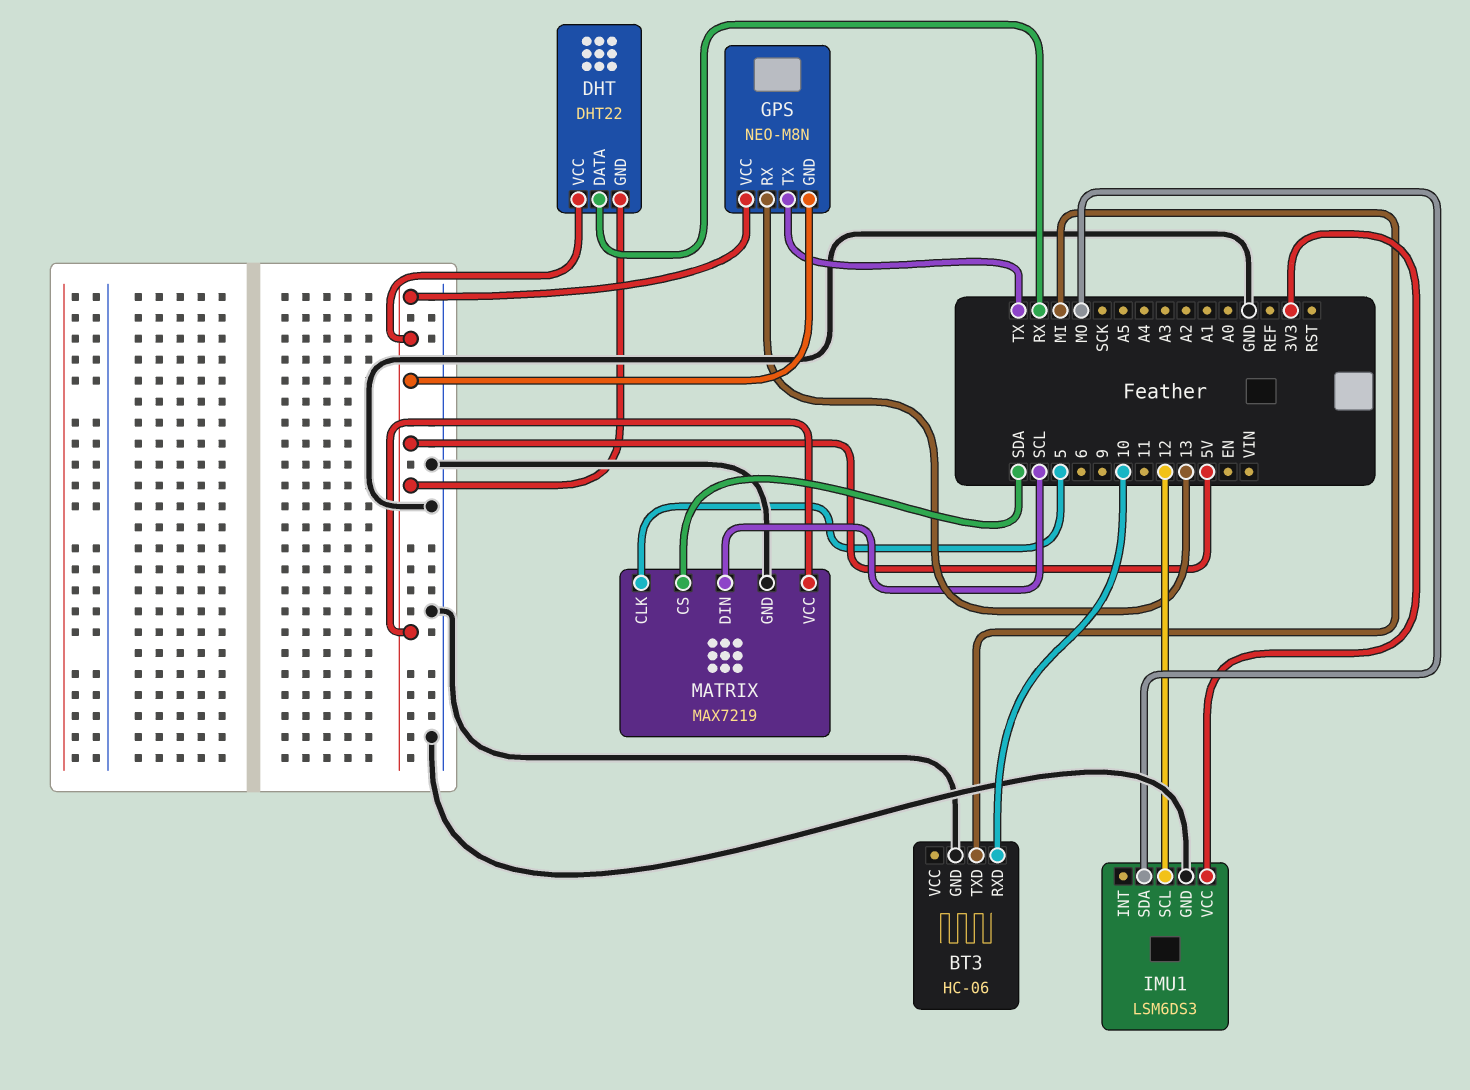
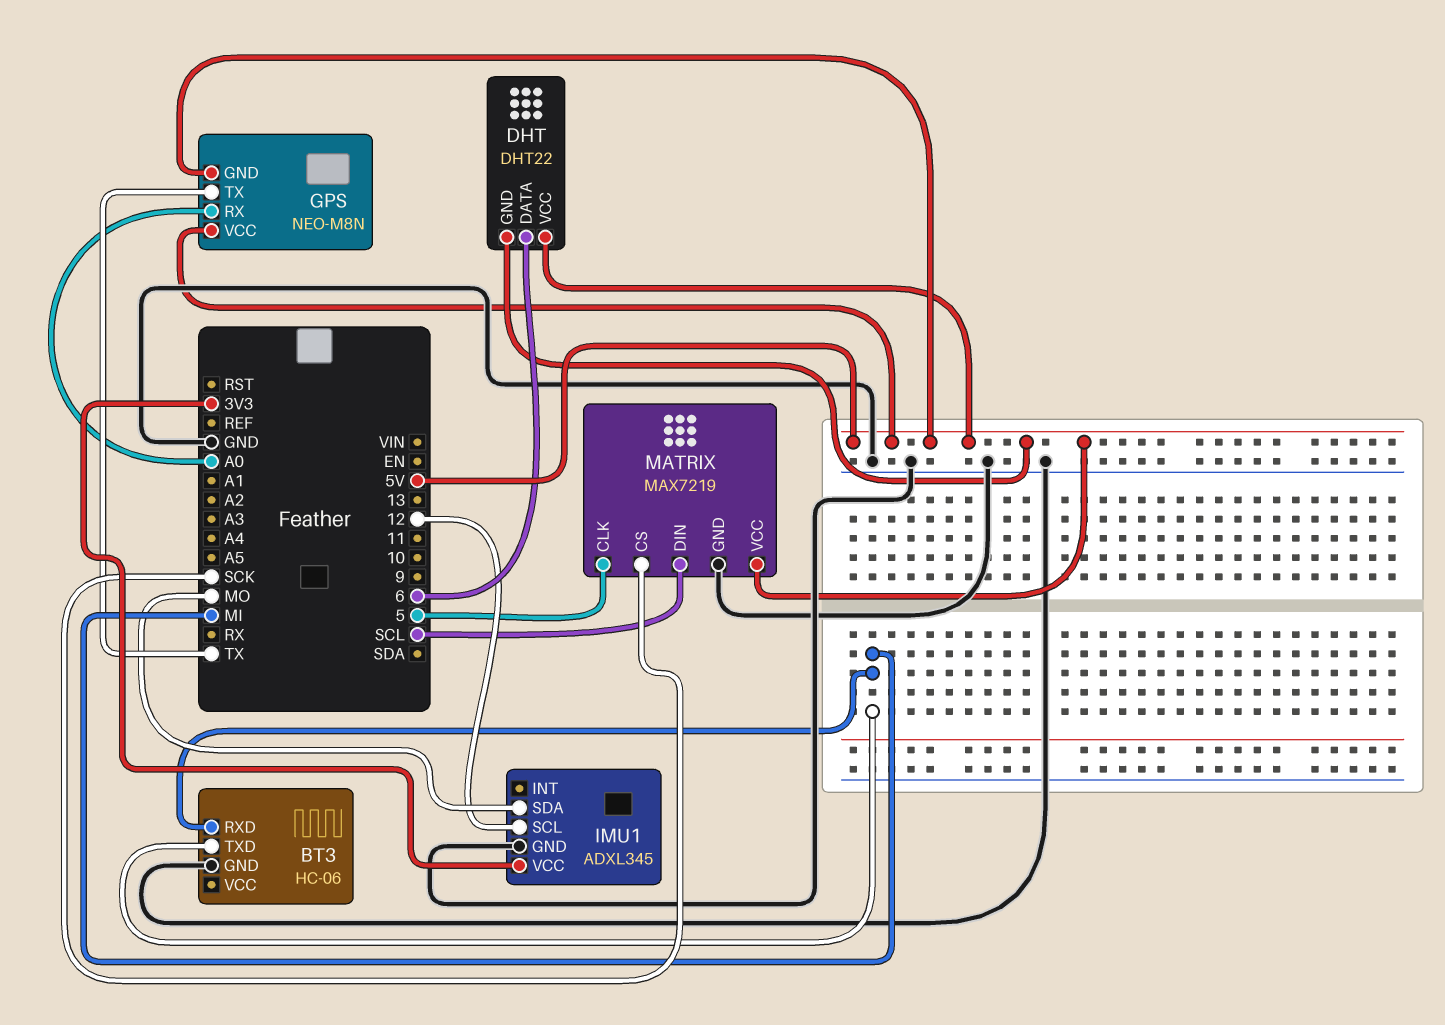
BT3 pin RXD: 10 -> MI
DHT pin DATA: RX -> 6
GPS pin RX: 13 -> A0
IMU1: LSM6DS3 -> ADXL345
MATRIX pin CS: SDA -> SCK

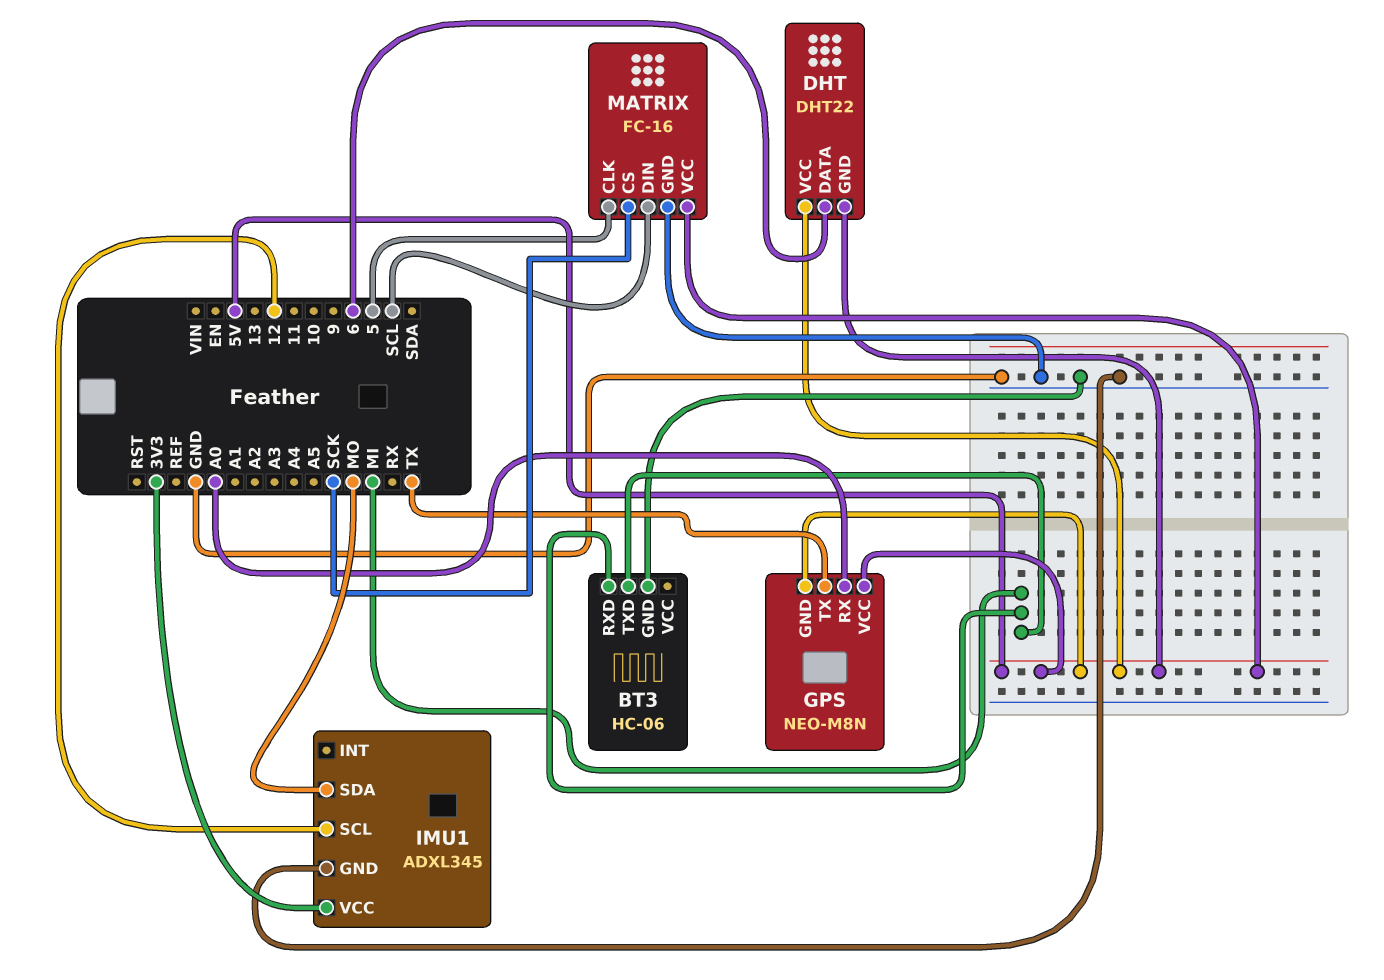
MATRIX: MAX7219 -> FC-16

